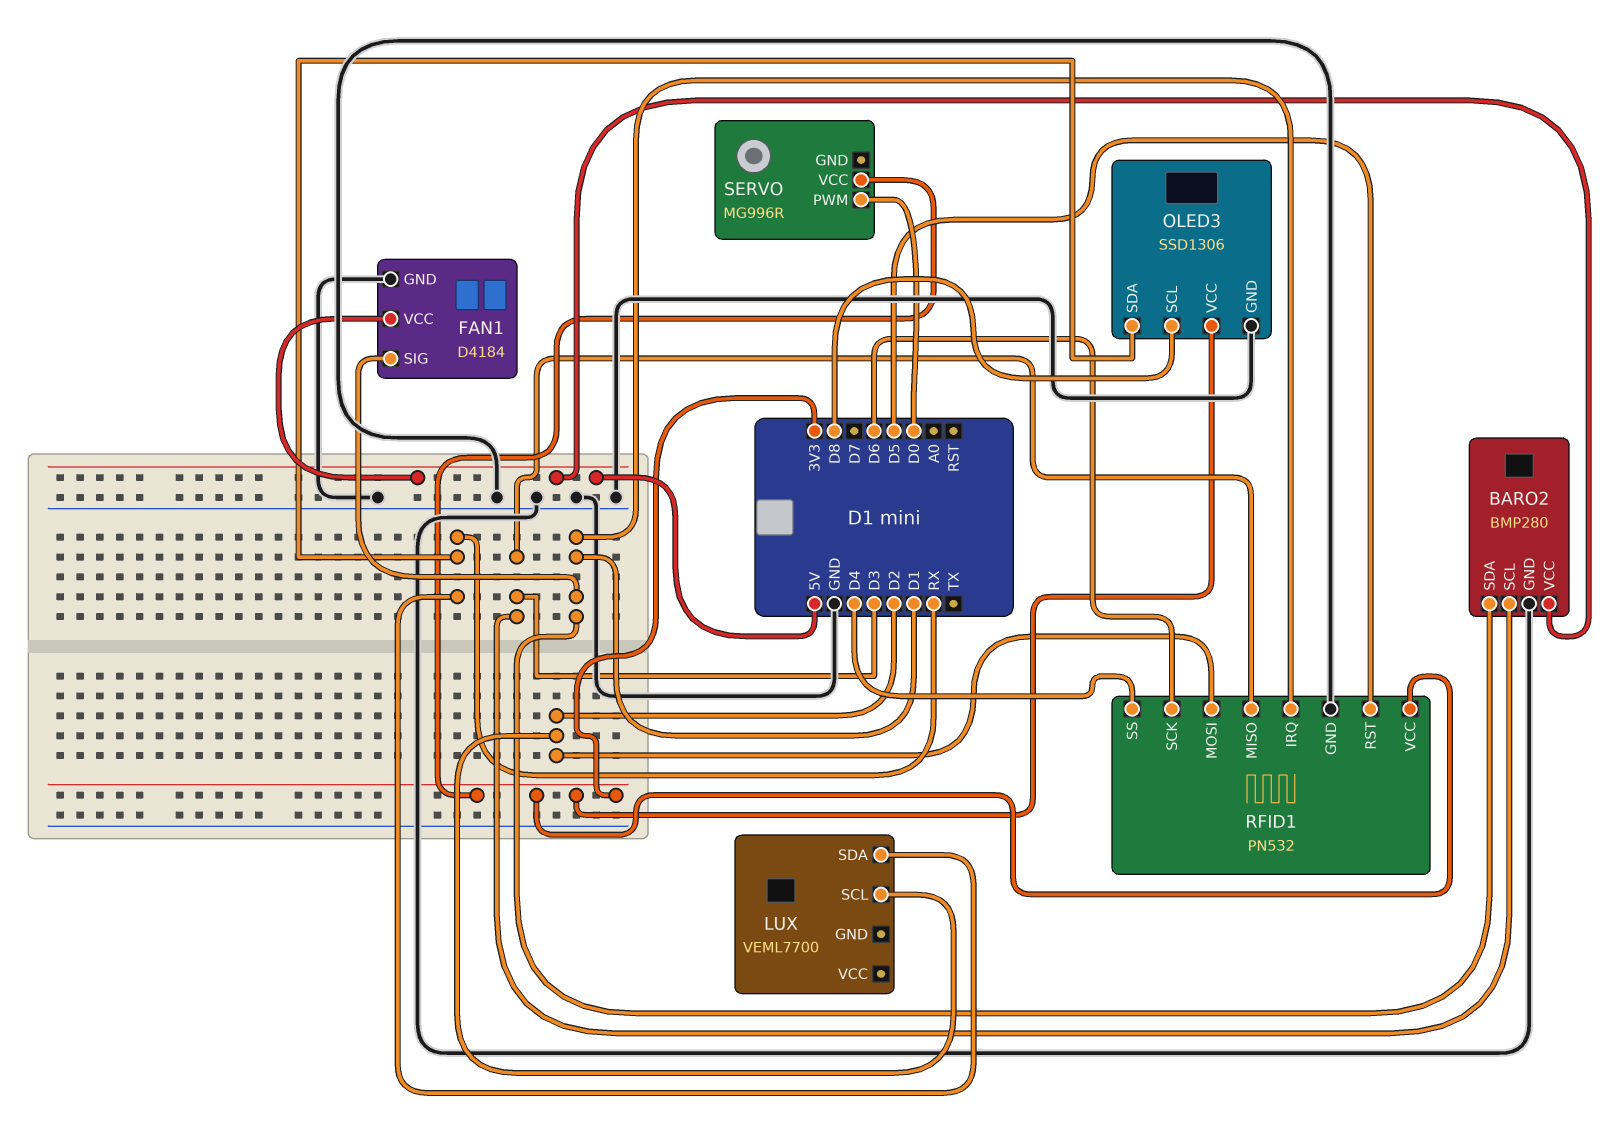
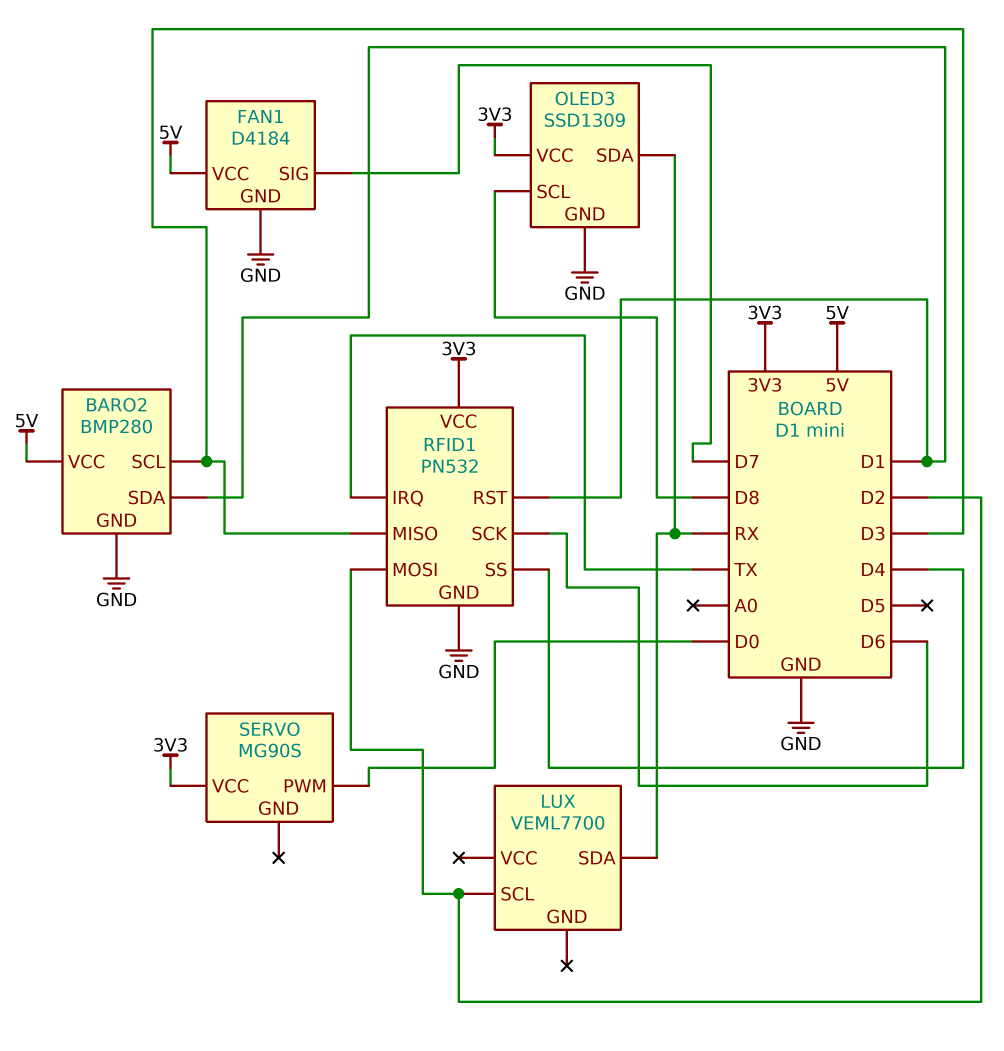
FAN1 pin SIG: D1 -> D7
OLED3: SSD1306 -> SSD1309
RFID1 pin IRQ: D1 -> TX
RFID1 pin RST: D5 -> D1
SERVO: MG996R -> MG90S

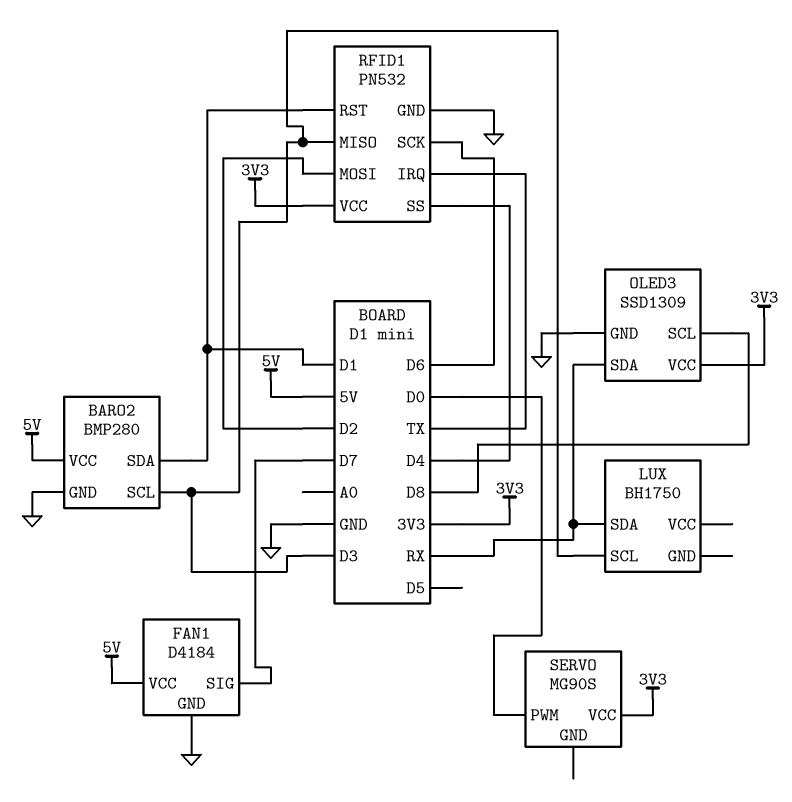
LUX: VEML7700 -> BH1750
LUX pin SCL: D2 -> D3

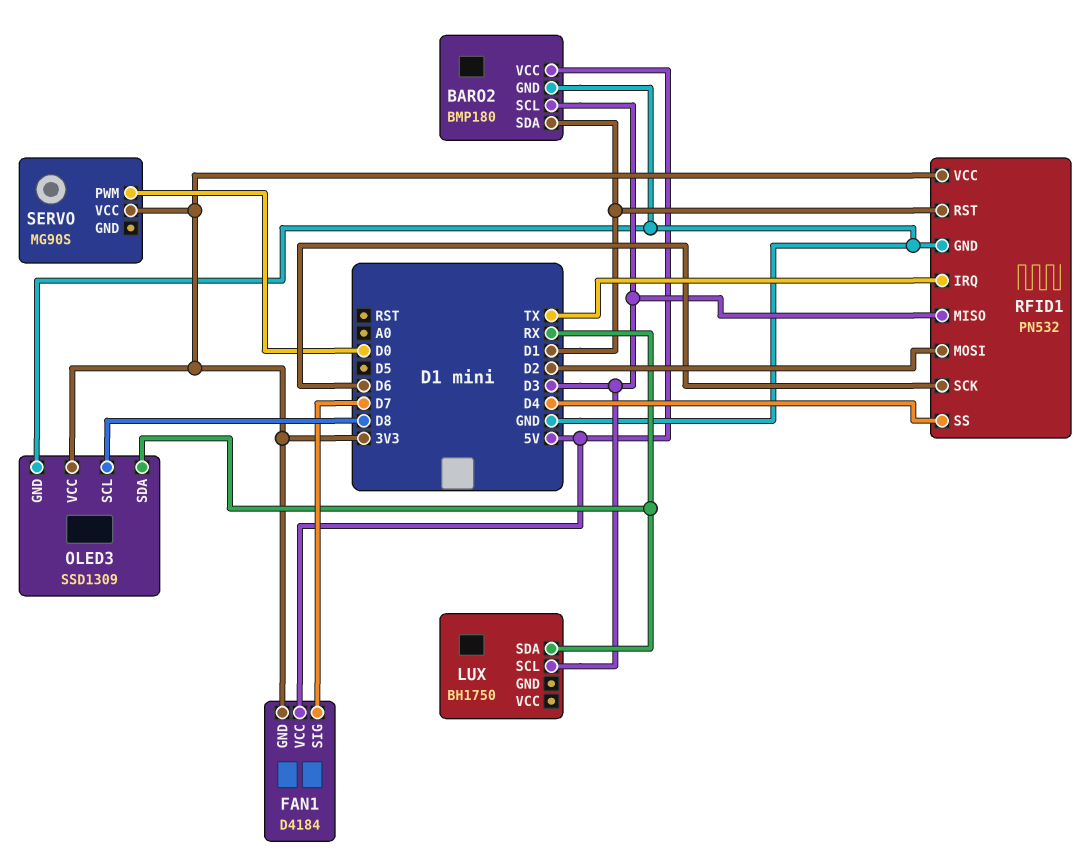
BARO2: BMP280 -> BMP180
FAN1 pin GND: GND -> 3V3

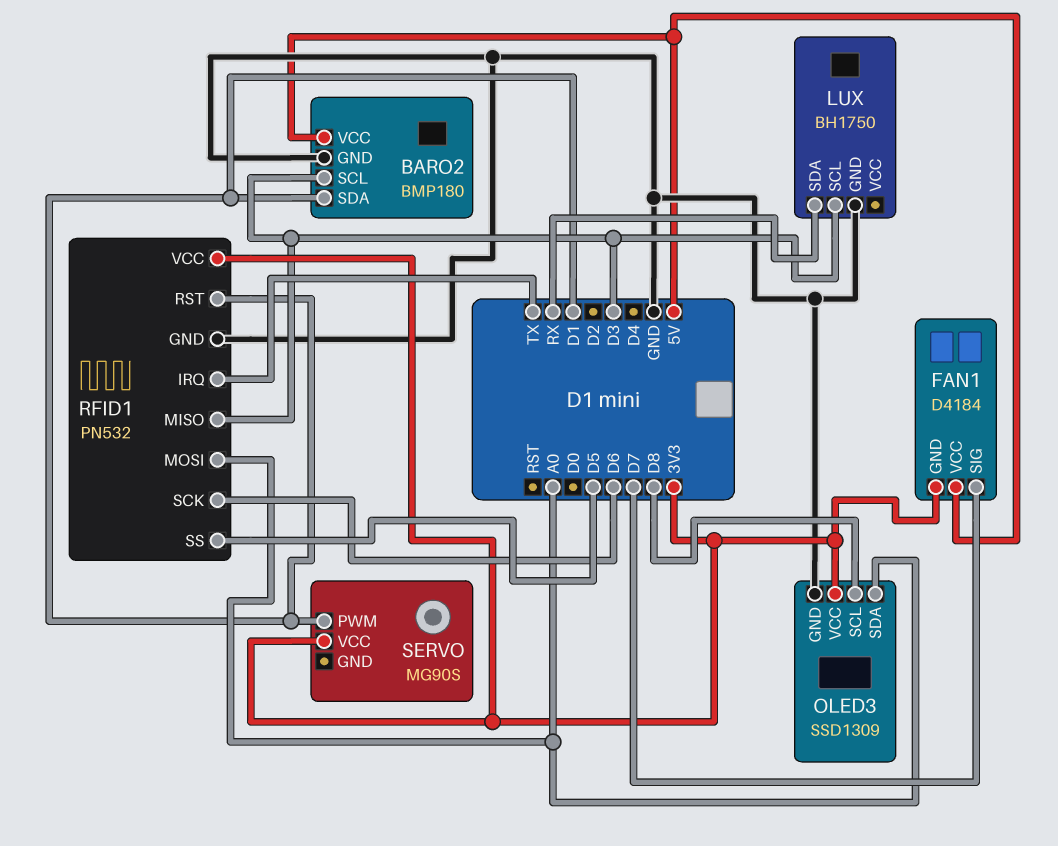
LUX pin GND: none -> GND
OLED3 pin SDA: RX -> A0
RFID1 pin MOSI: D2 -> A0
RFID1 pin SS: D4 -> D5
SERVO pin PWM: D0 -> D1

